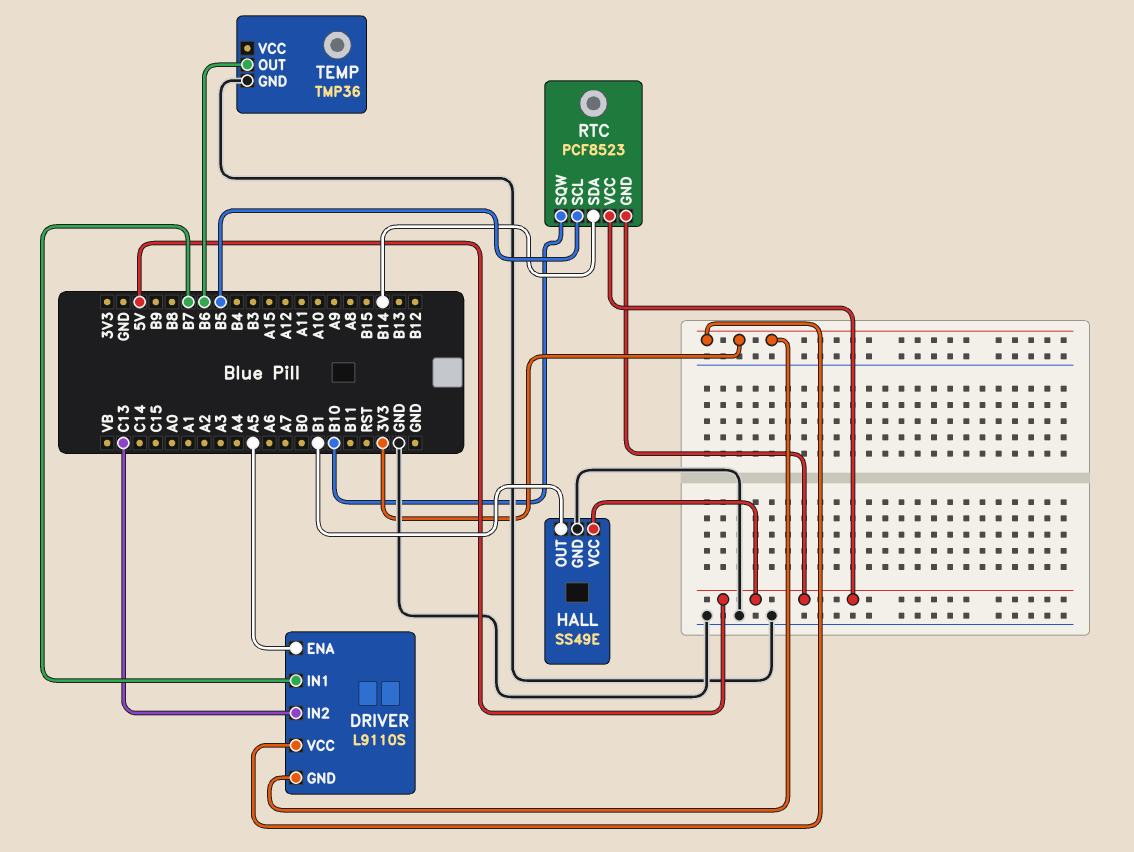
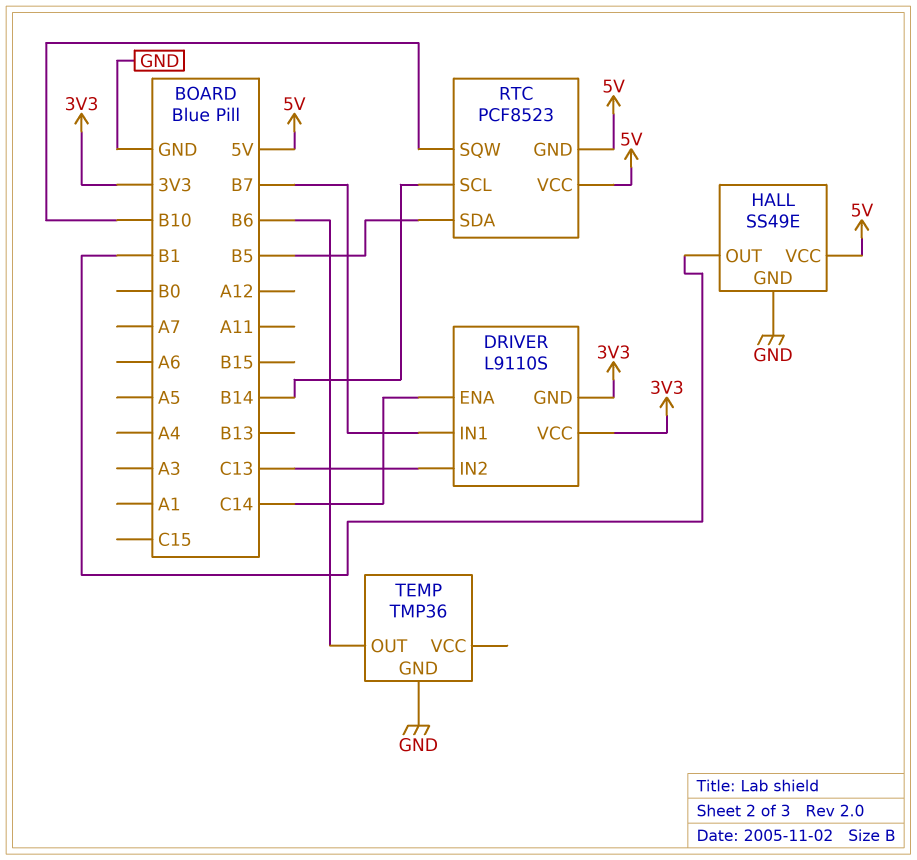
DRIVER pin ENA: A5 -> C14
RTC pin SCL: B5 -> B14
RTC pin SDA: B14 -> B5

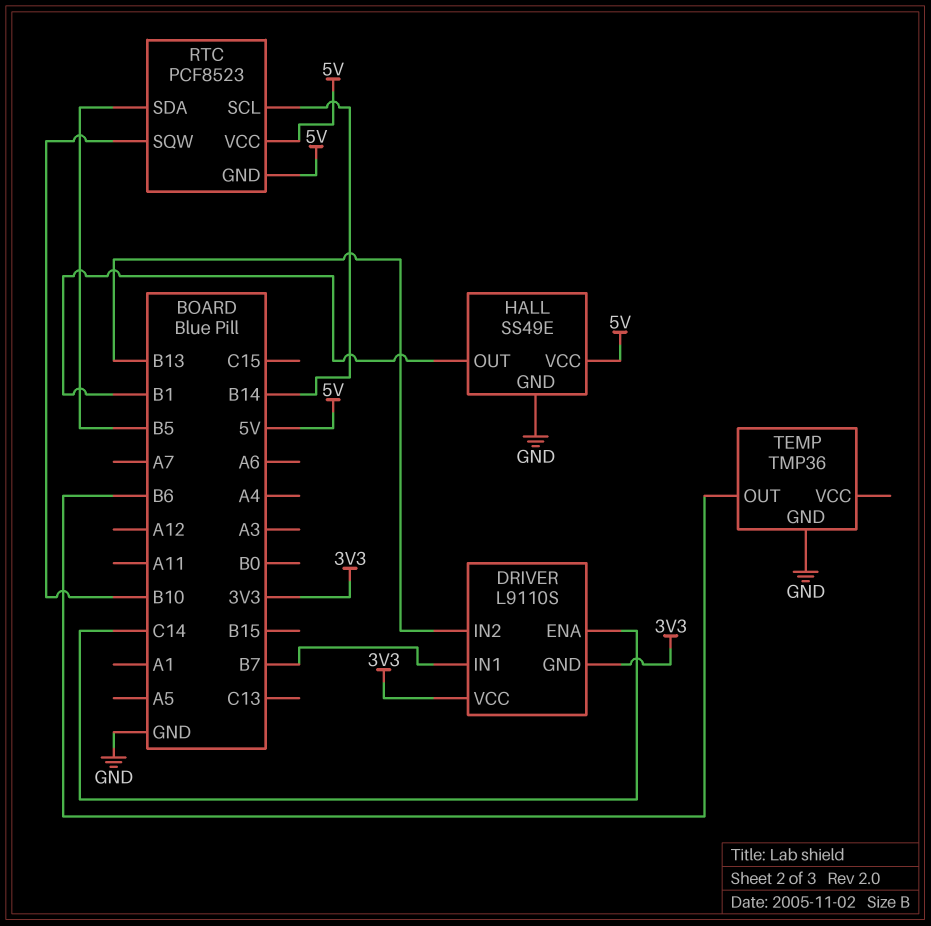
DRIVER pin IN2: C13 -> B13

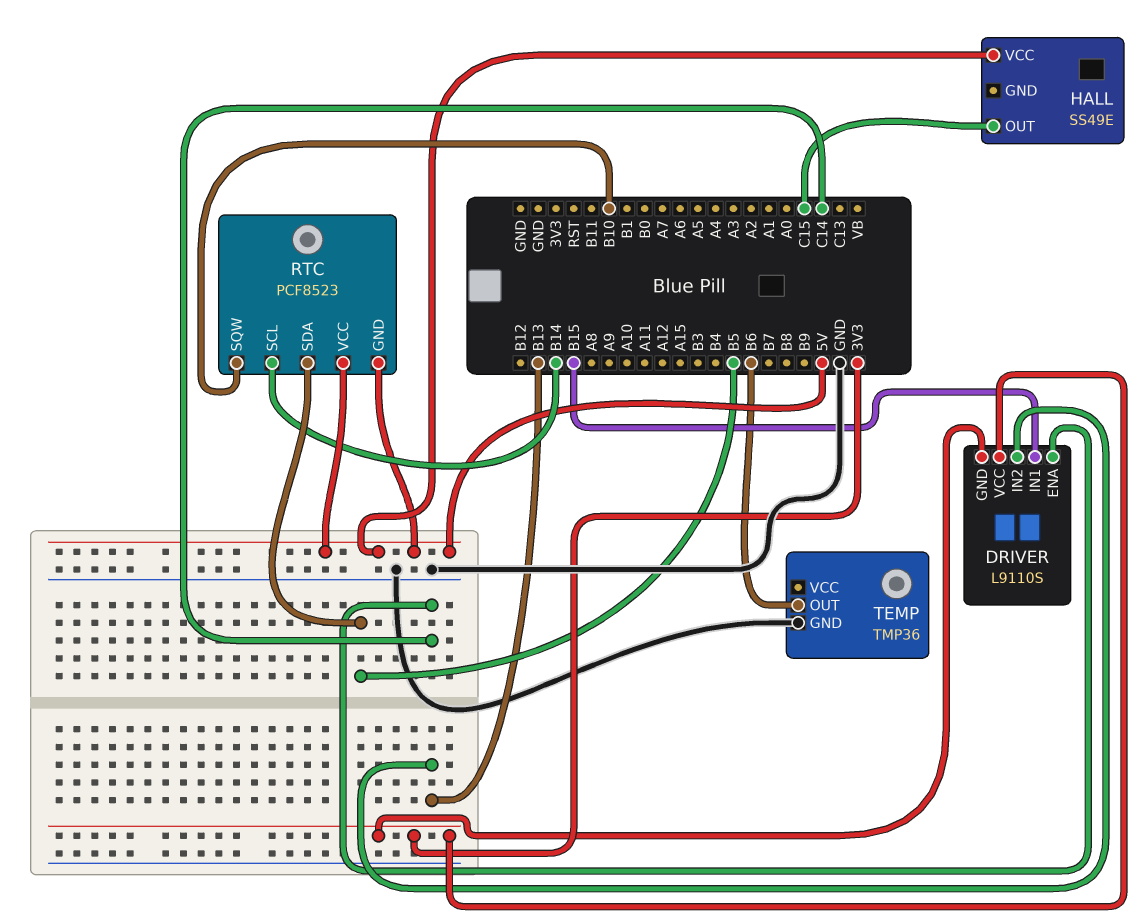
DRIVER pin IN1: B7 -> B15
HALL pin GND: GND -> none
HALL pin OUT: B1 -> C15

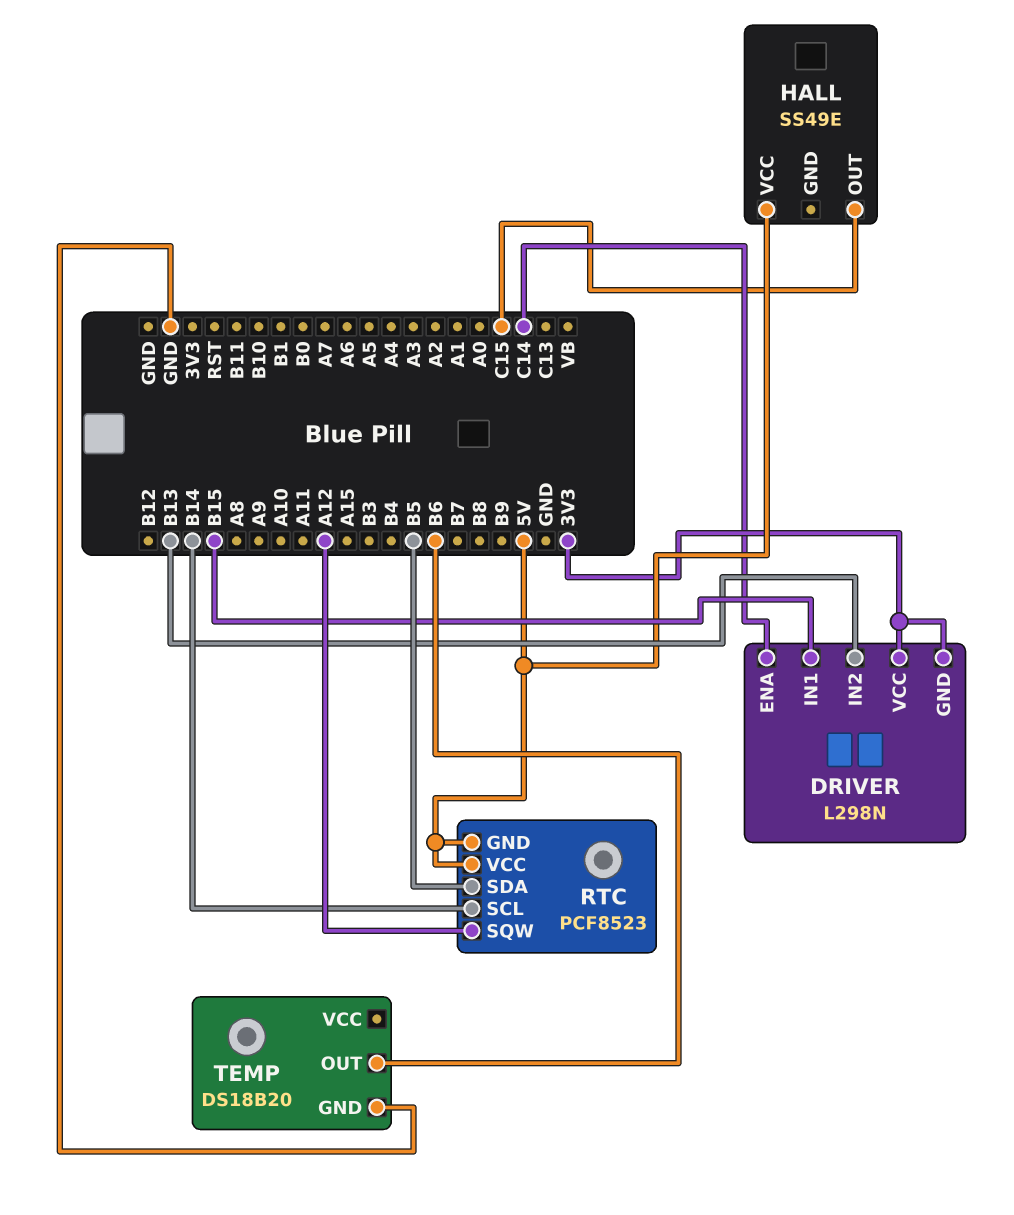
DRIVER: L9110S -> L298N
RTC pin SQW: B10 -> A12
TEMP: TMP36 -> DS18B20

